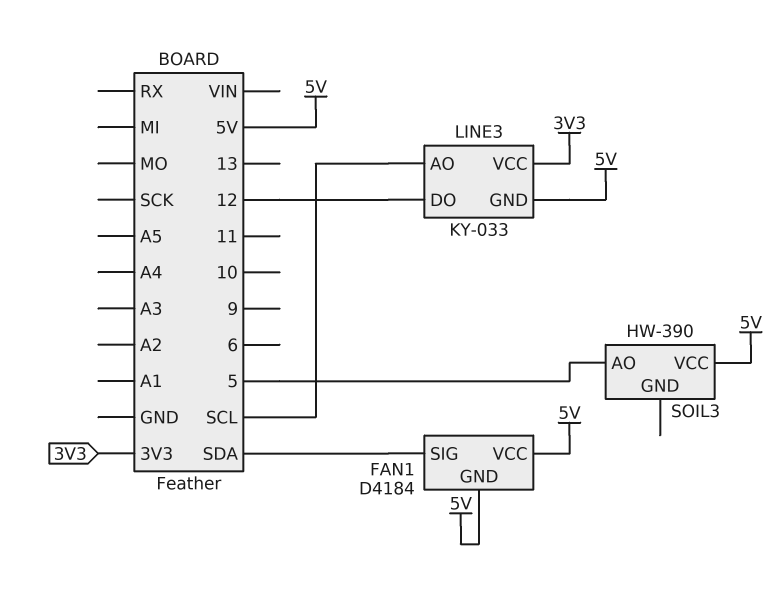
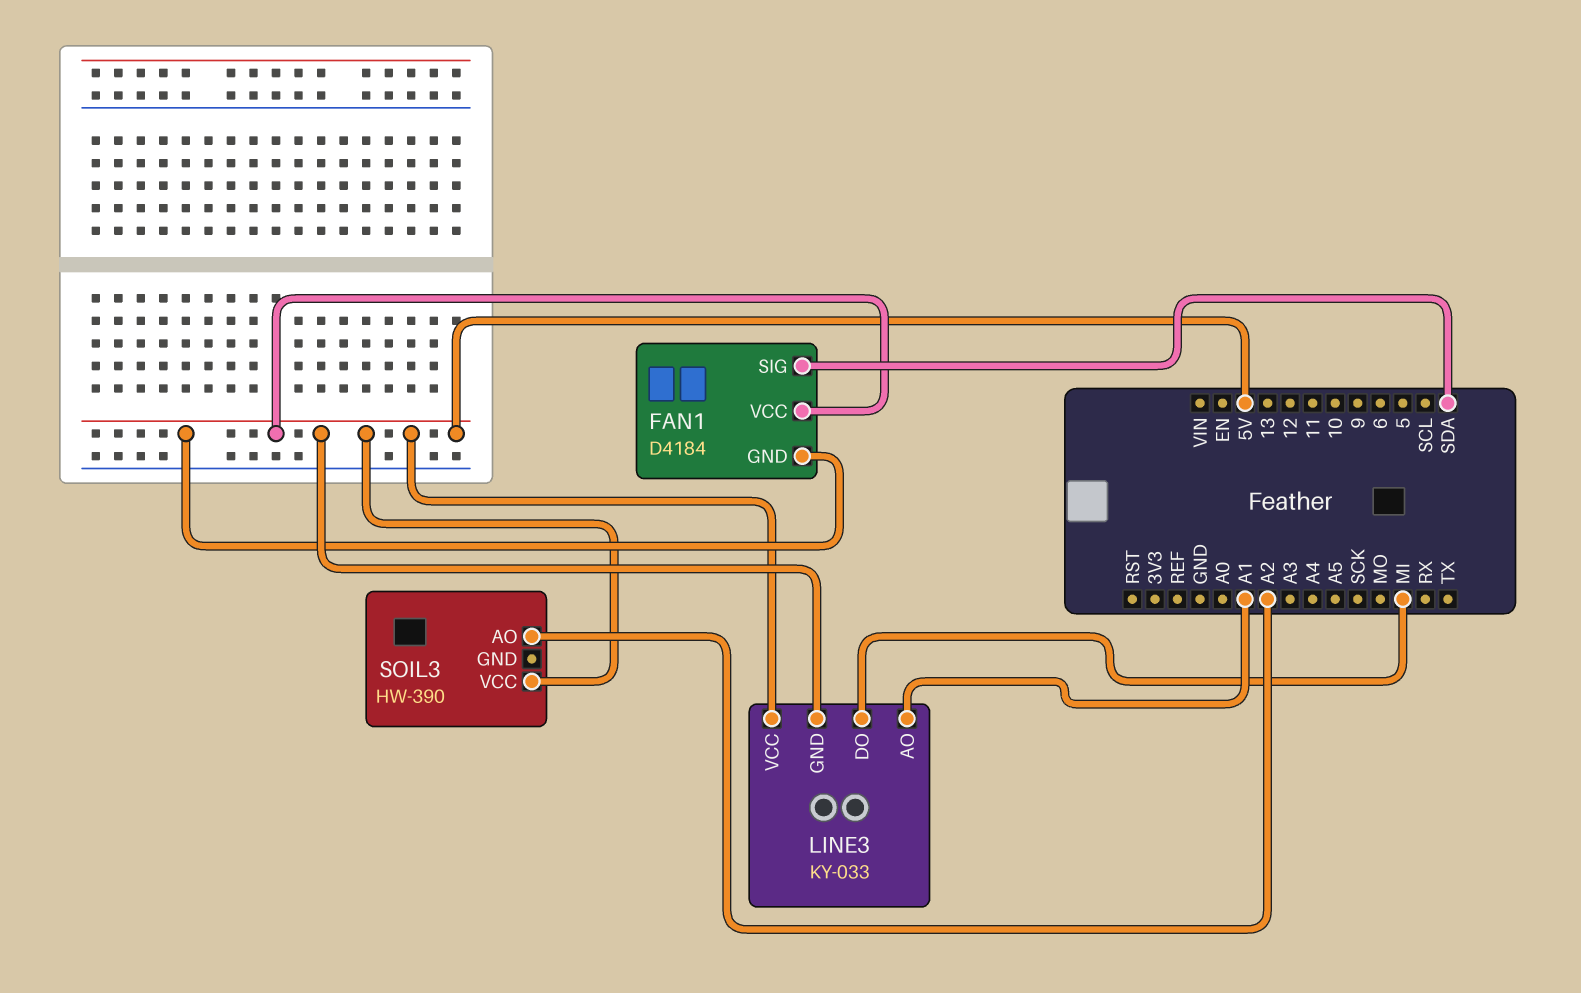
LINE3 pin AO: SCL -> A1
LINE3 pin DO: 12 -> MI
LINE3 pin VCC: 3V3 -> 5V
SOIL3 pin AO: 5 -> A2

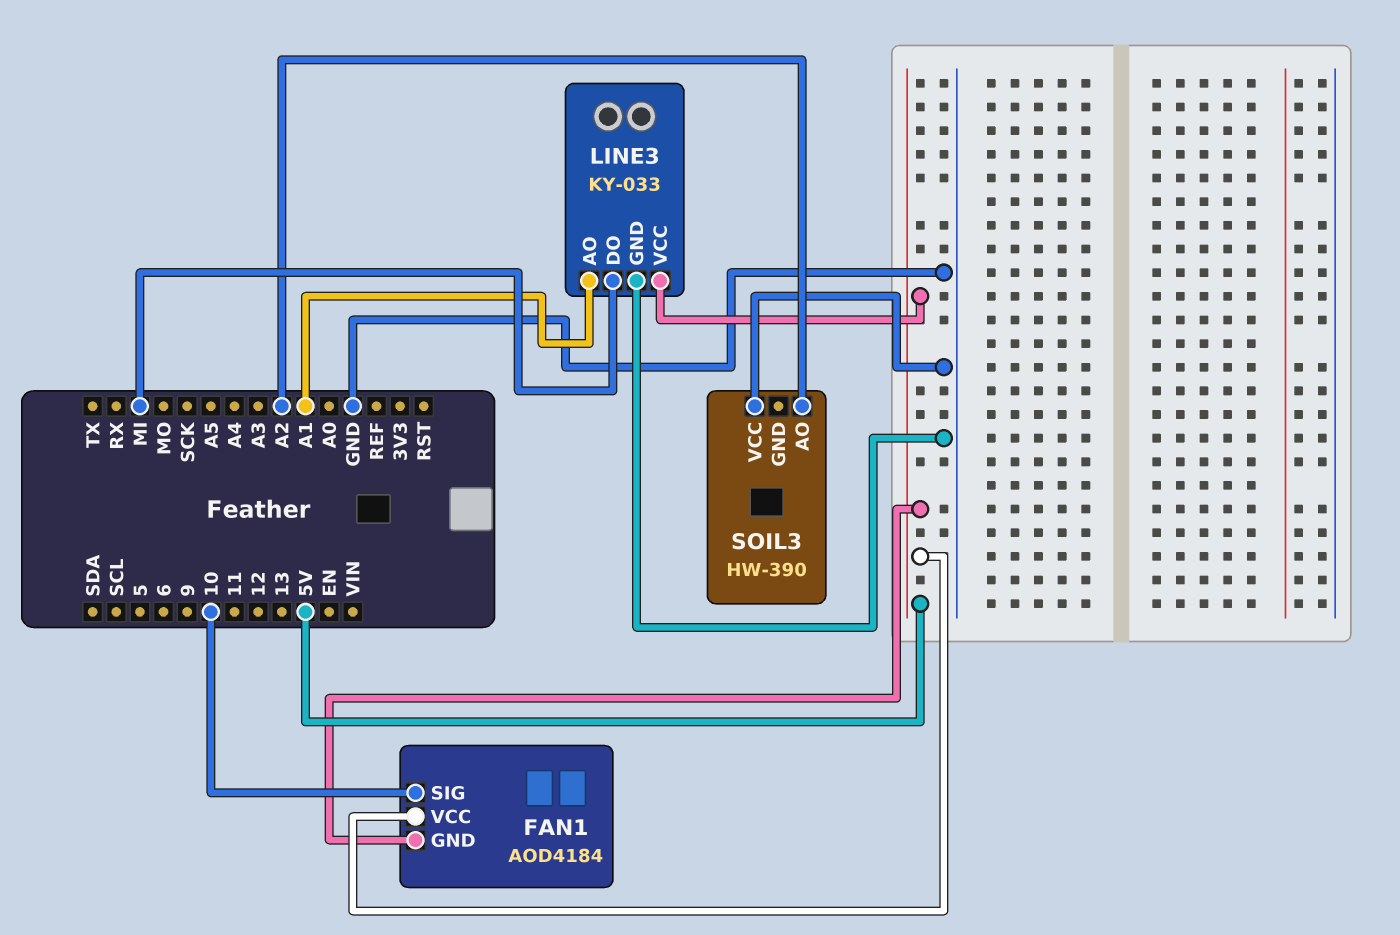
FAN1: D4184 -> AOD4184
FAN1 pin SIG: SDA -> 10
LINE3 pin GND: 5V -> GND
SOIL3 pin VCC: 5V -> GND

